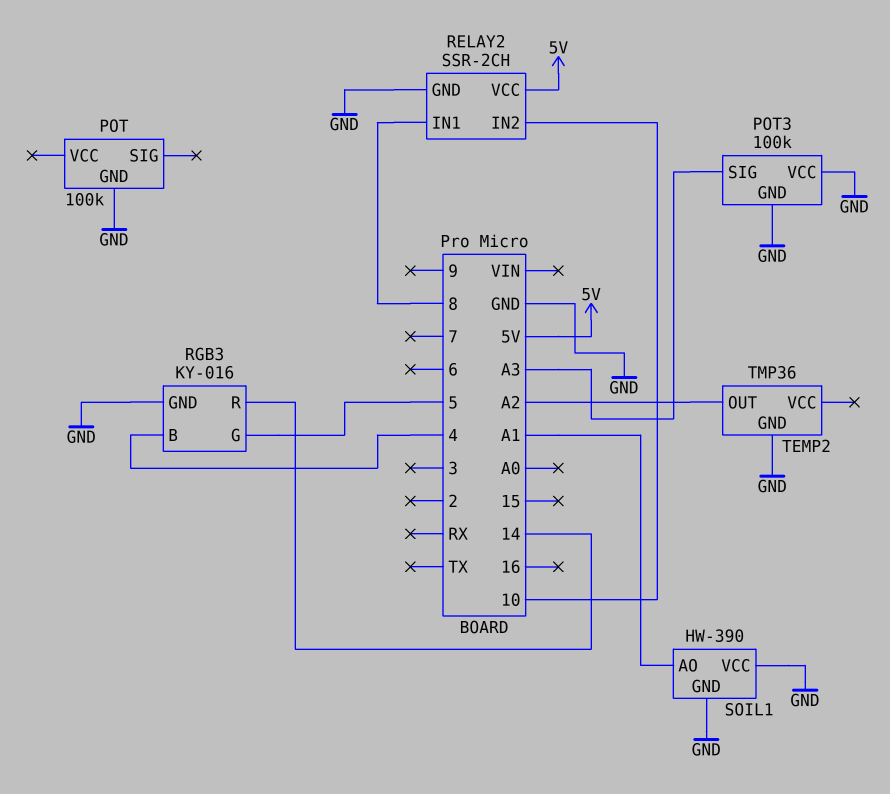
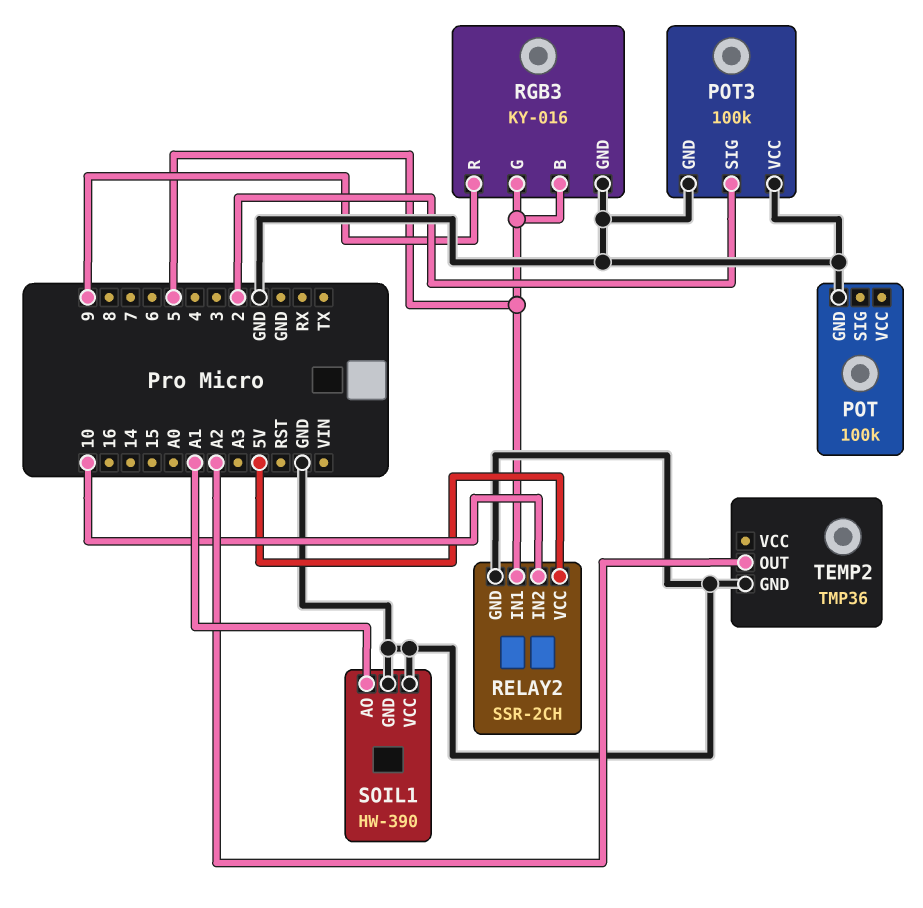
POT3 pin SIG: A3 -> 2
RELAY2 pin IN1: 8 -> 5
RGB3 pin B: 4 -> 5
RGB3 pin R: 14 -> 9

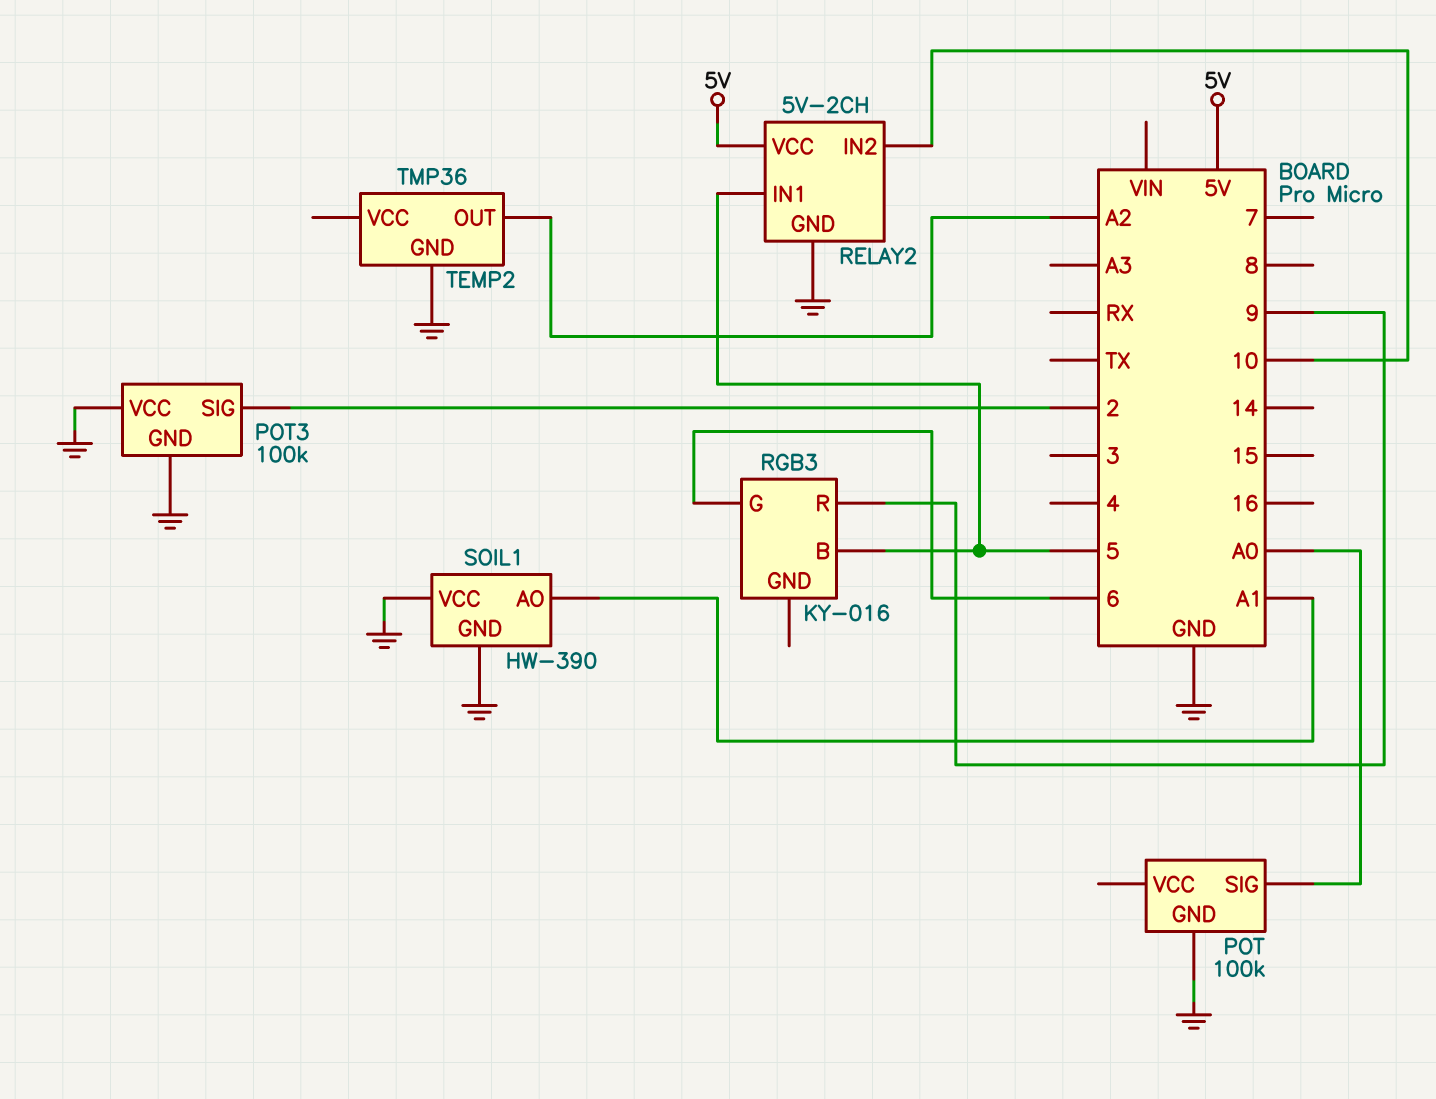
POT pin SIG: none -> A0
RELAY2: SSR-2CH -> 5V-2CH
RGB3 pin G: 5 -> 6
RGB3 pin GND: GND -> none

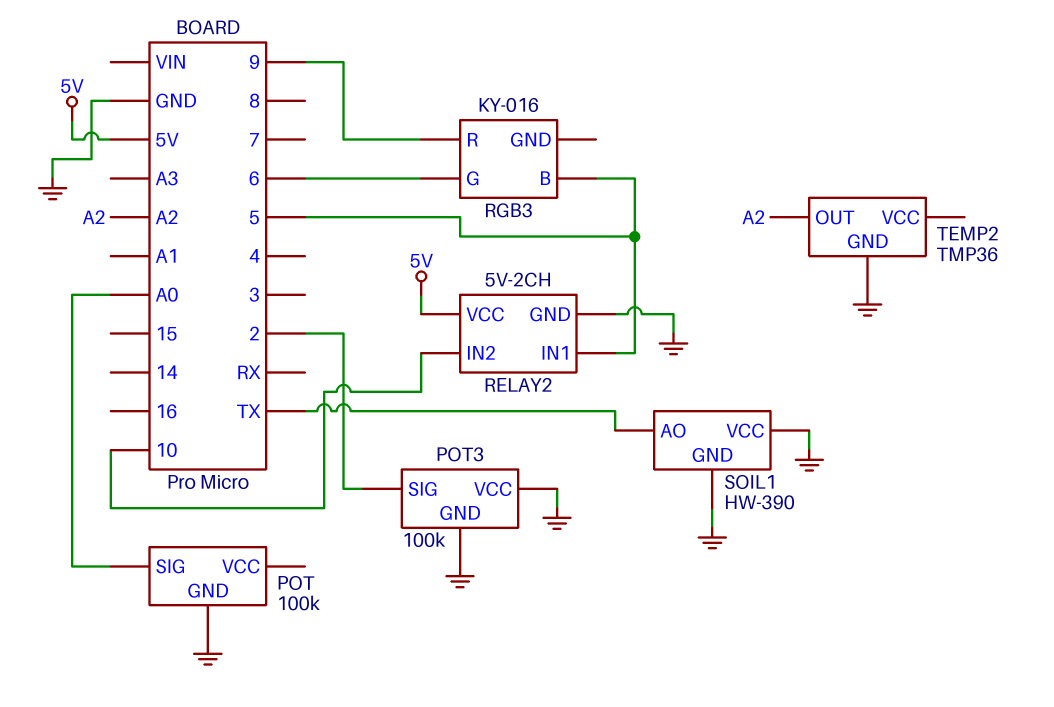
SOIL1 pin AO: A1 -> TX

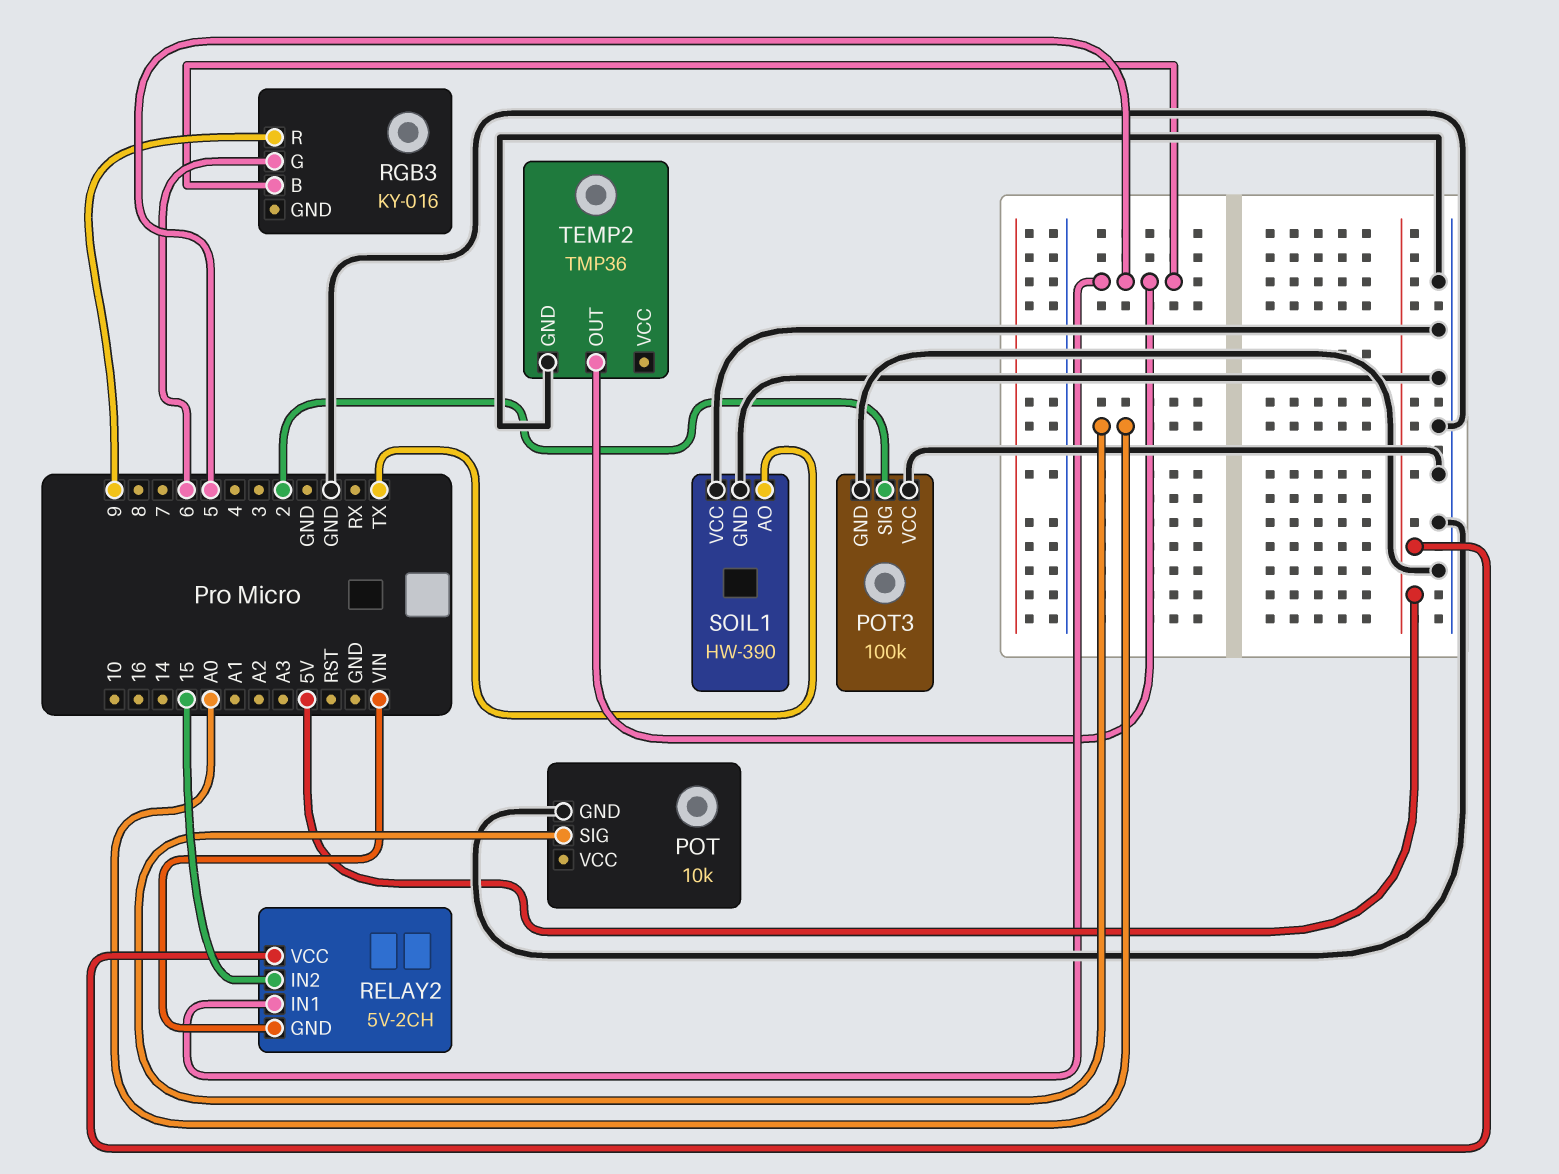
POT: 100k -> 10k
RELAY2 pin GND: GND -> VIN
RELAY2 pin IN2: 10 -> 15
TEMP2 pin OUT: A2 -> 5

